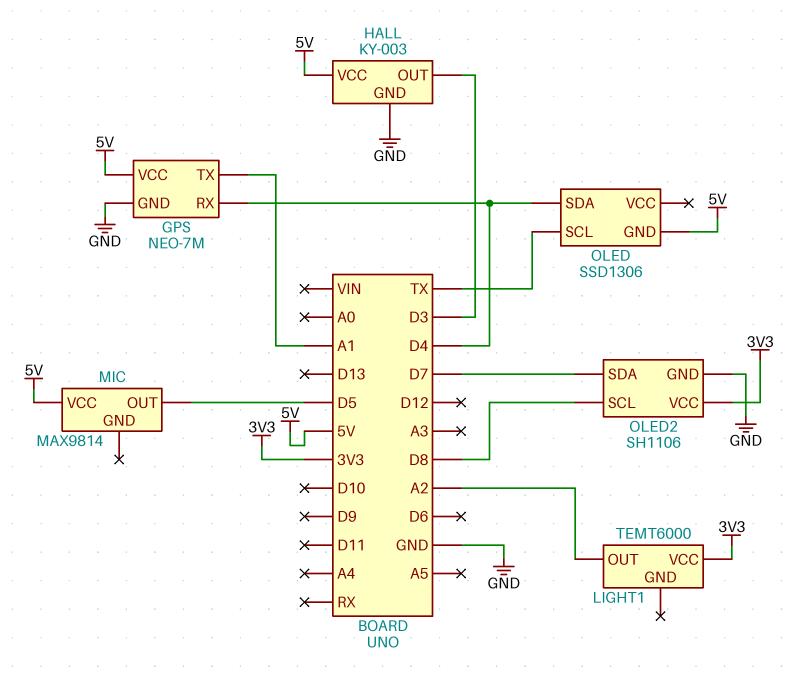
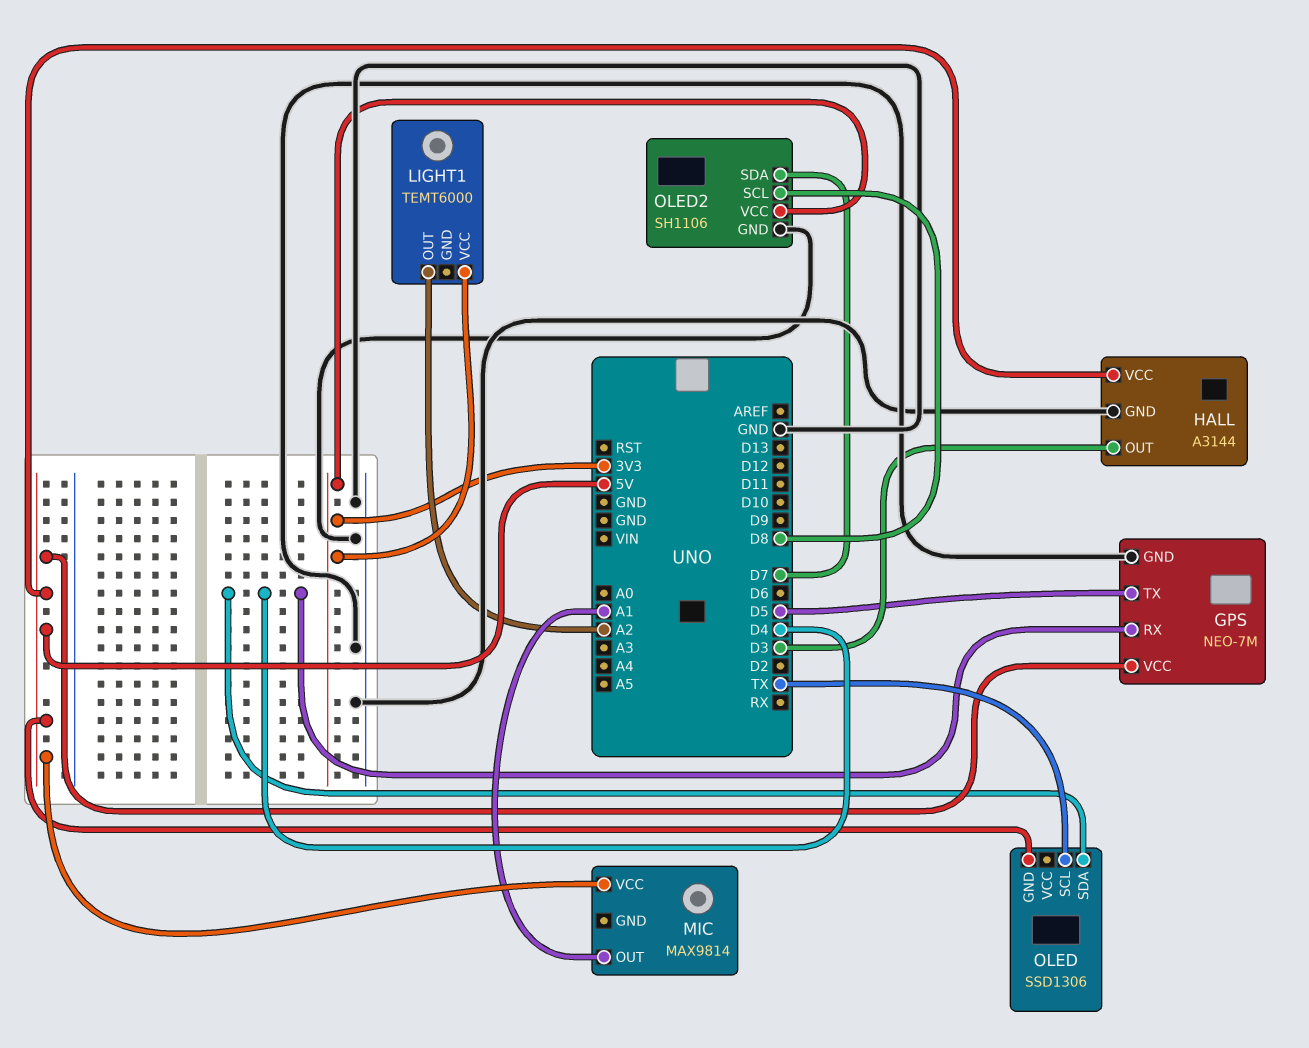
GPS pin TX: A1 -> D5
HALL: KY-003 -> A3144
MIC pin OUT: D5 -> A1

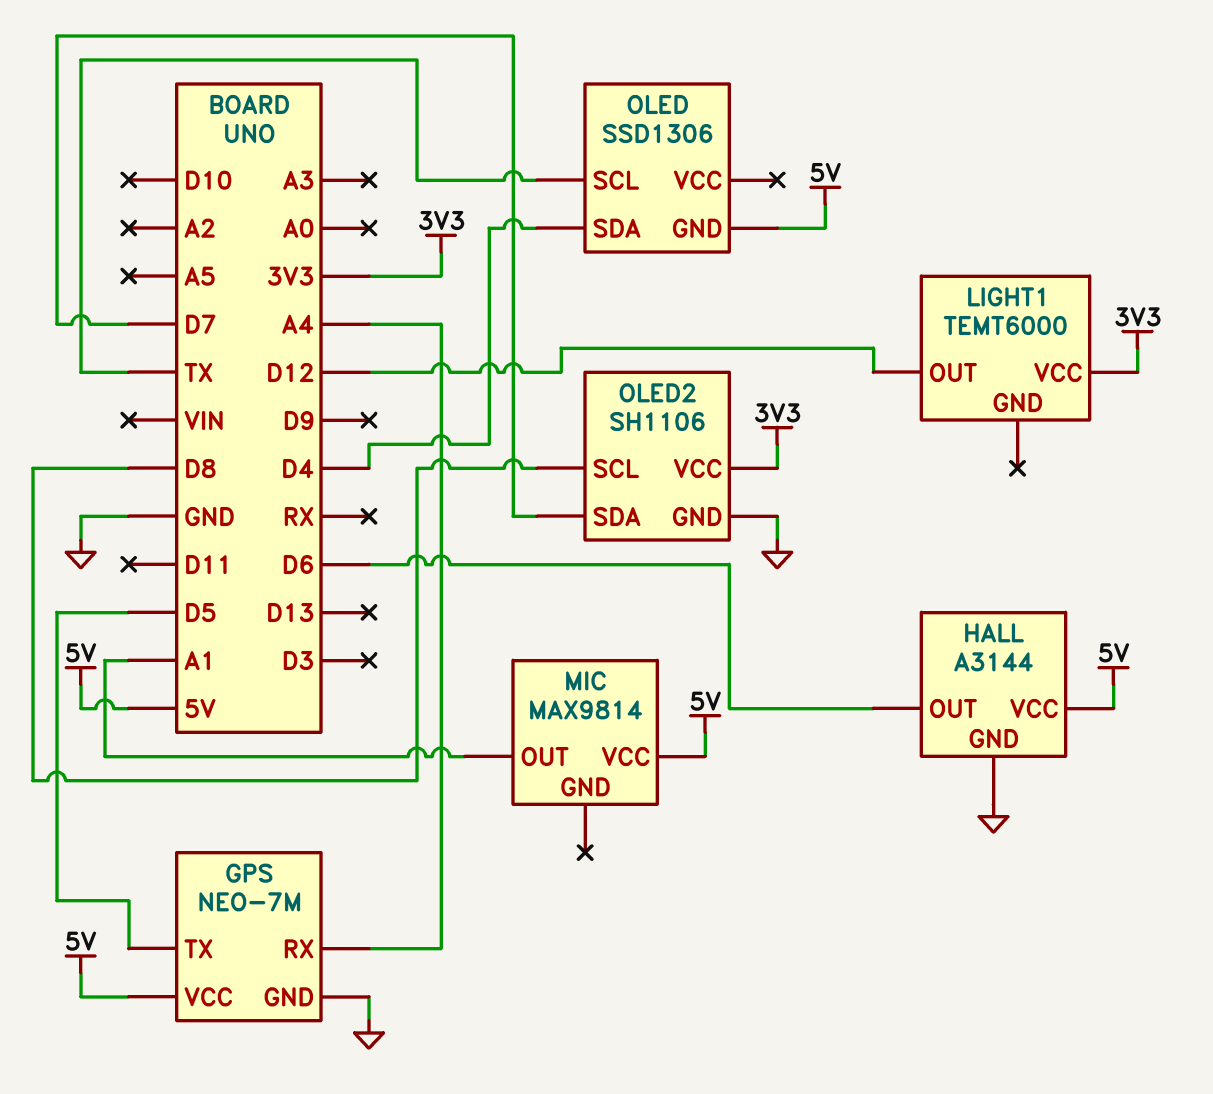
GPS pin RX: D4 -> A4
HALL pin OUT: D3 -> D6
LIGHT1 pin OUT: A2 -> D12

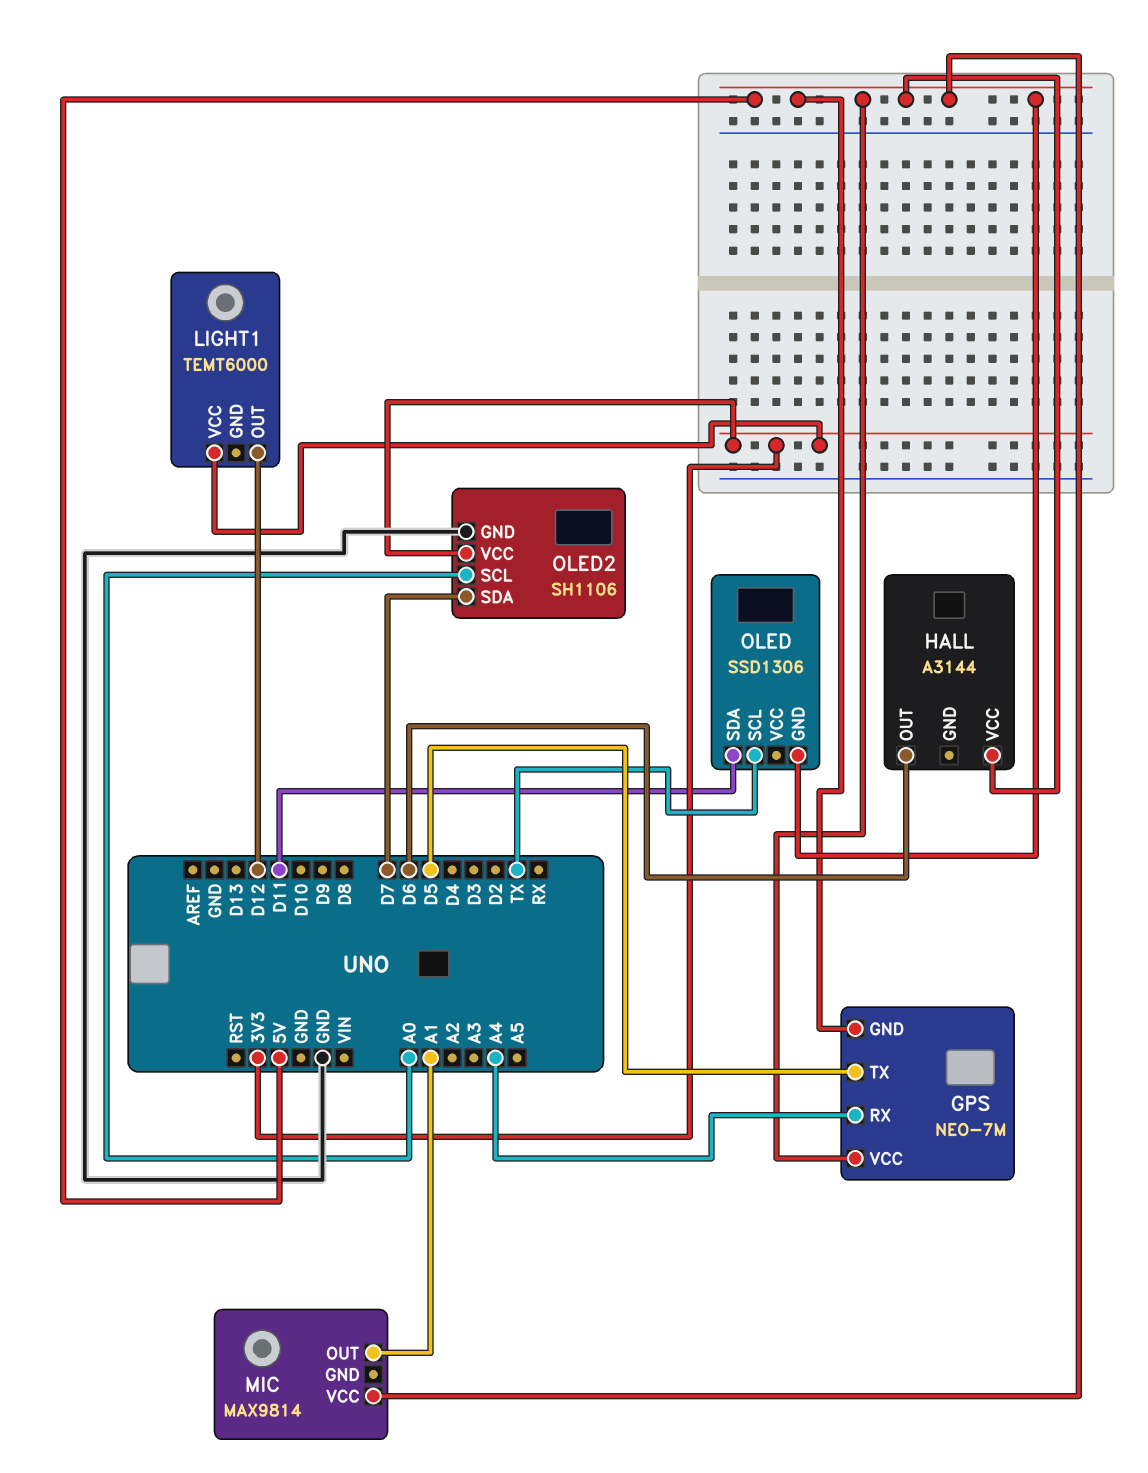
GPS pin GND: GND -> 5V
HALL pin GND: GND -> none
OLED pin SDA: D4 -> D11
OLED2 pin SCL: D8 -> A0

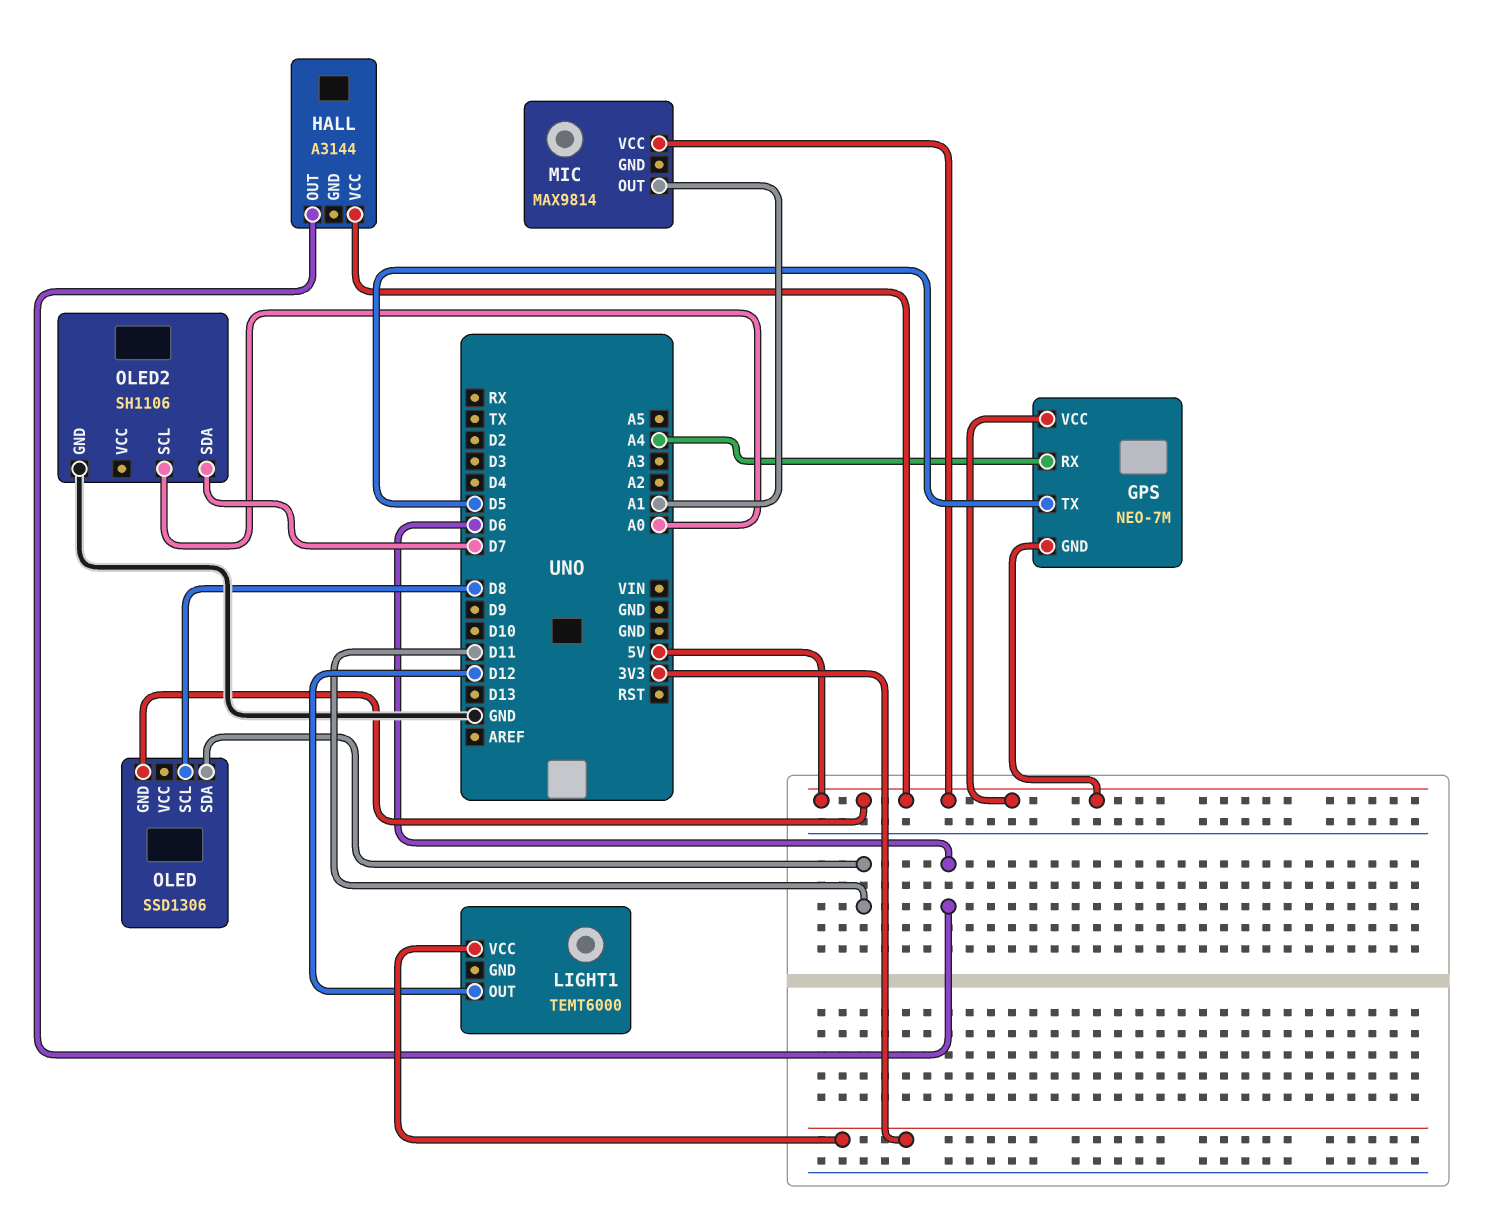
OLED pin SCL: TX -> D8
OLED2 pin VCC: 3V3 -> none

